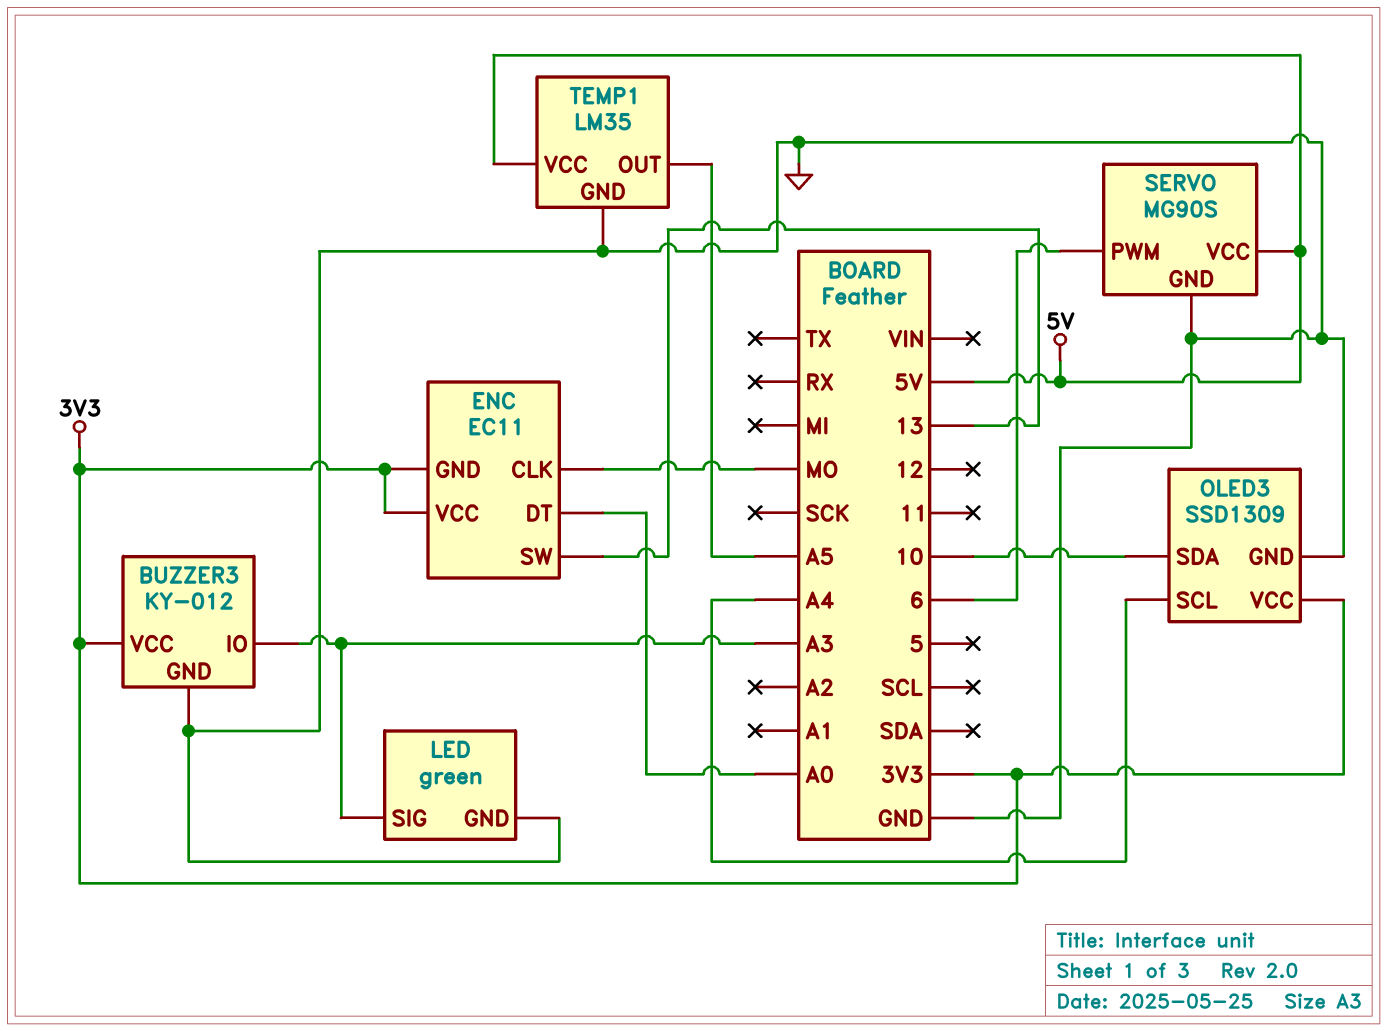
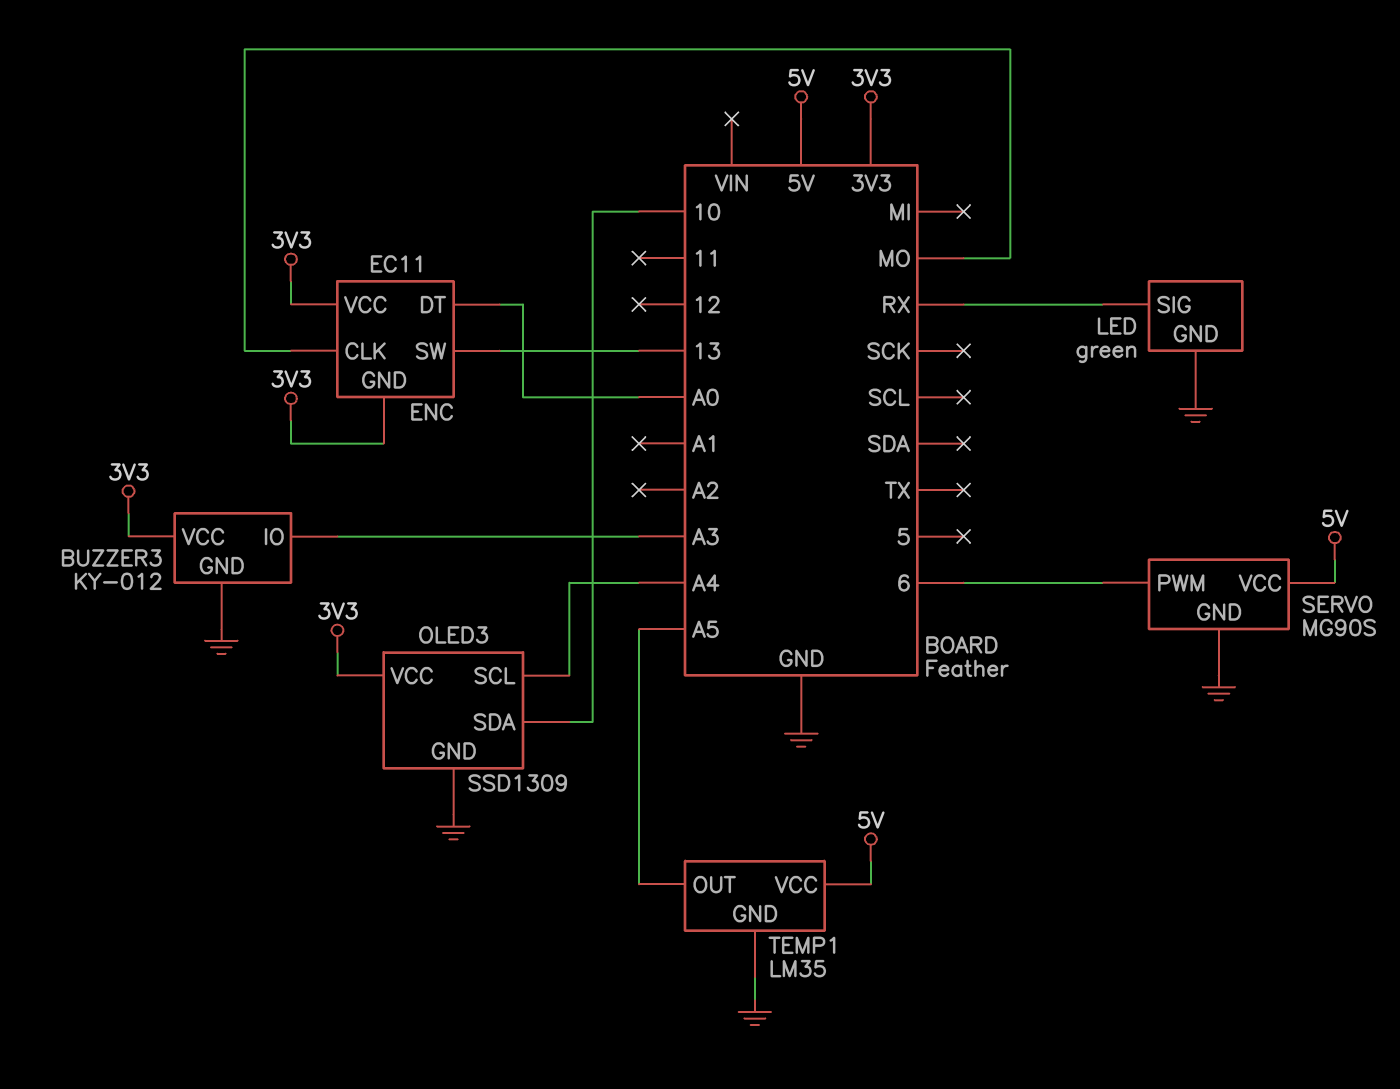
LED pin SIG: A3 -> RX

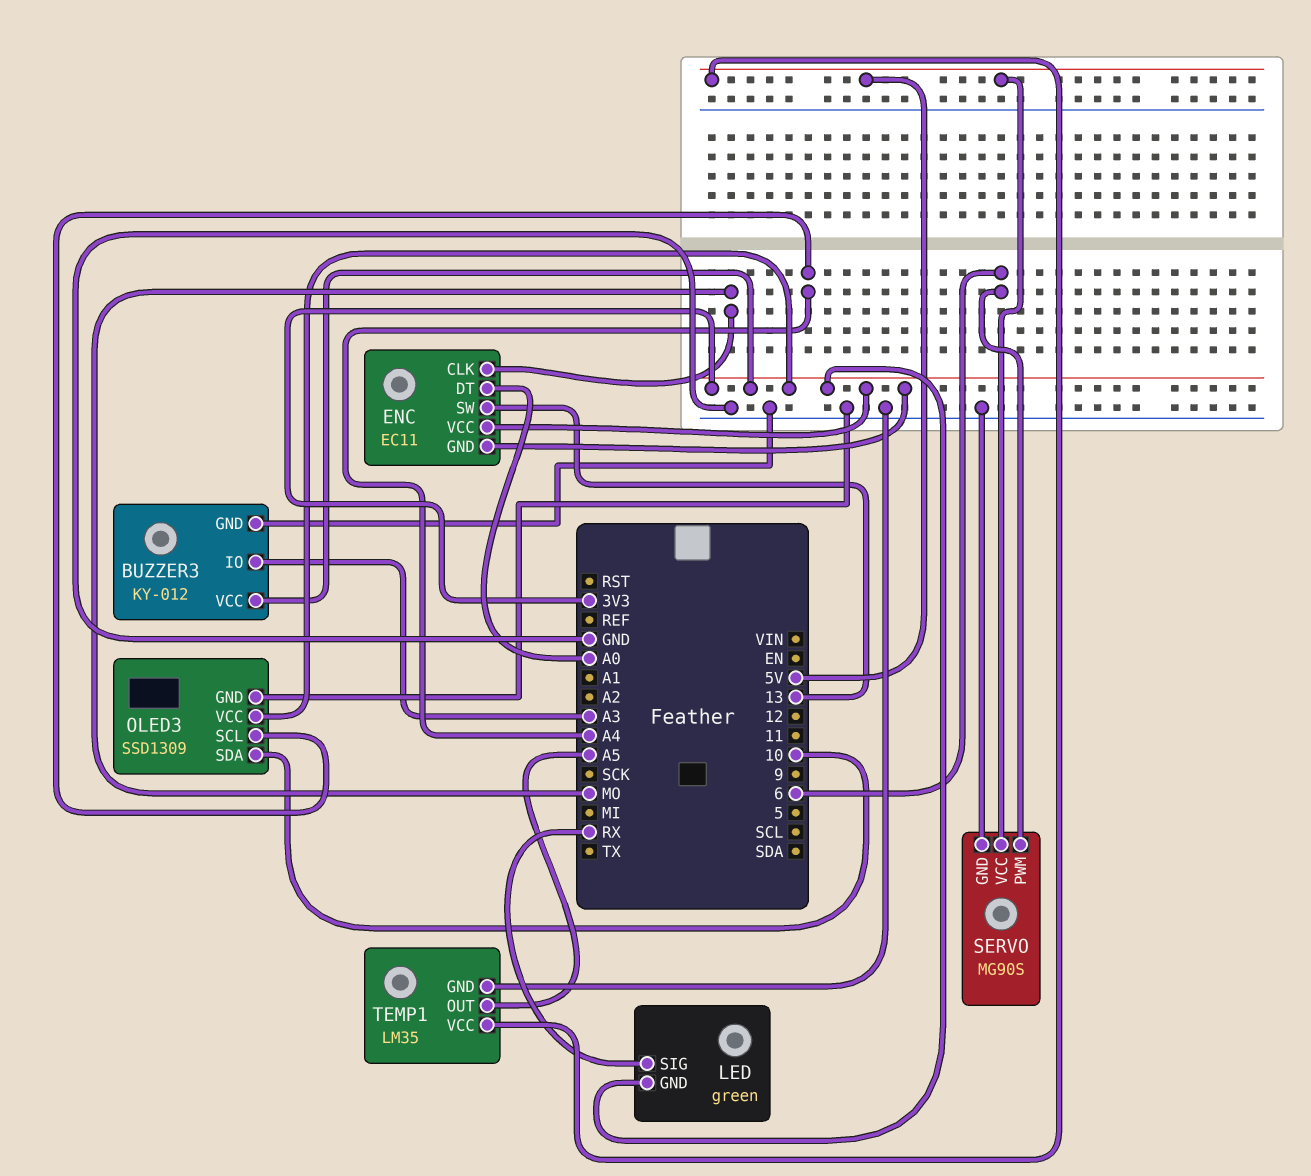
LED pin GND: GND -> 3V3

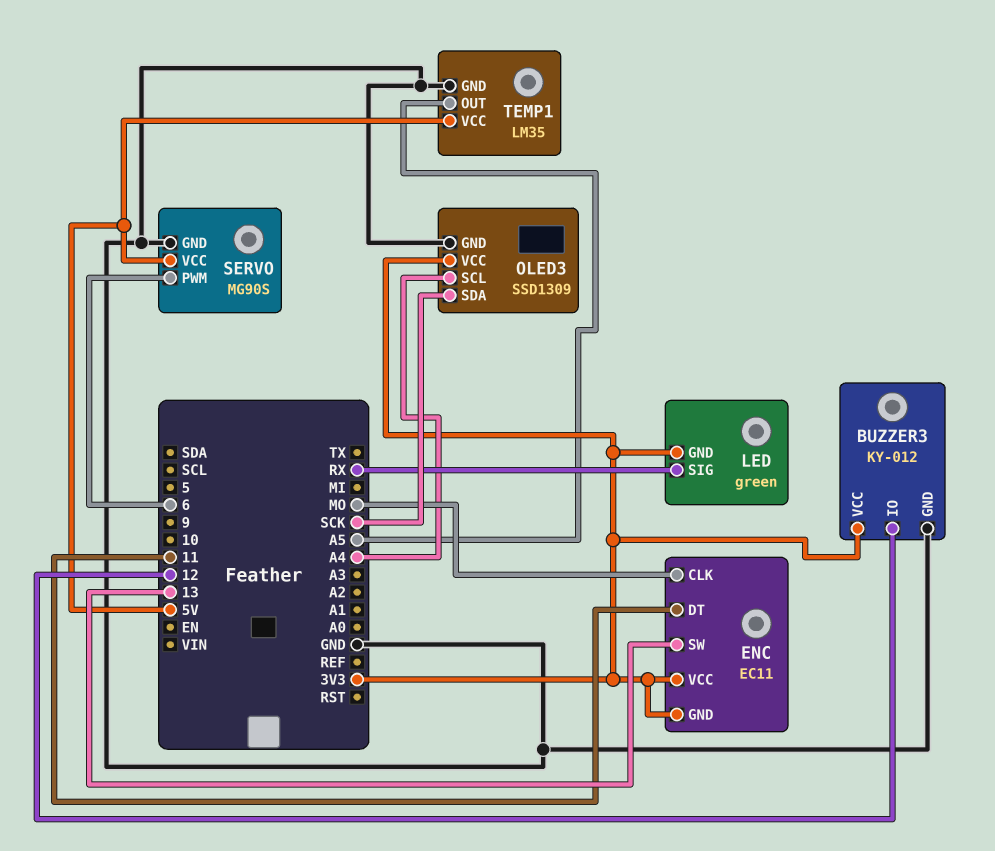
BUZZER3 pin IO: A3 -> 12
ENC pin DT: A0 -> 11
OLED3 pin SDA: 10 -> SCK

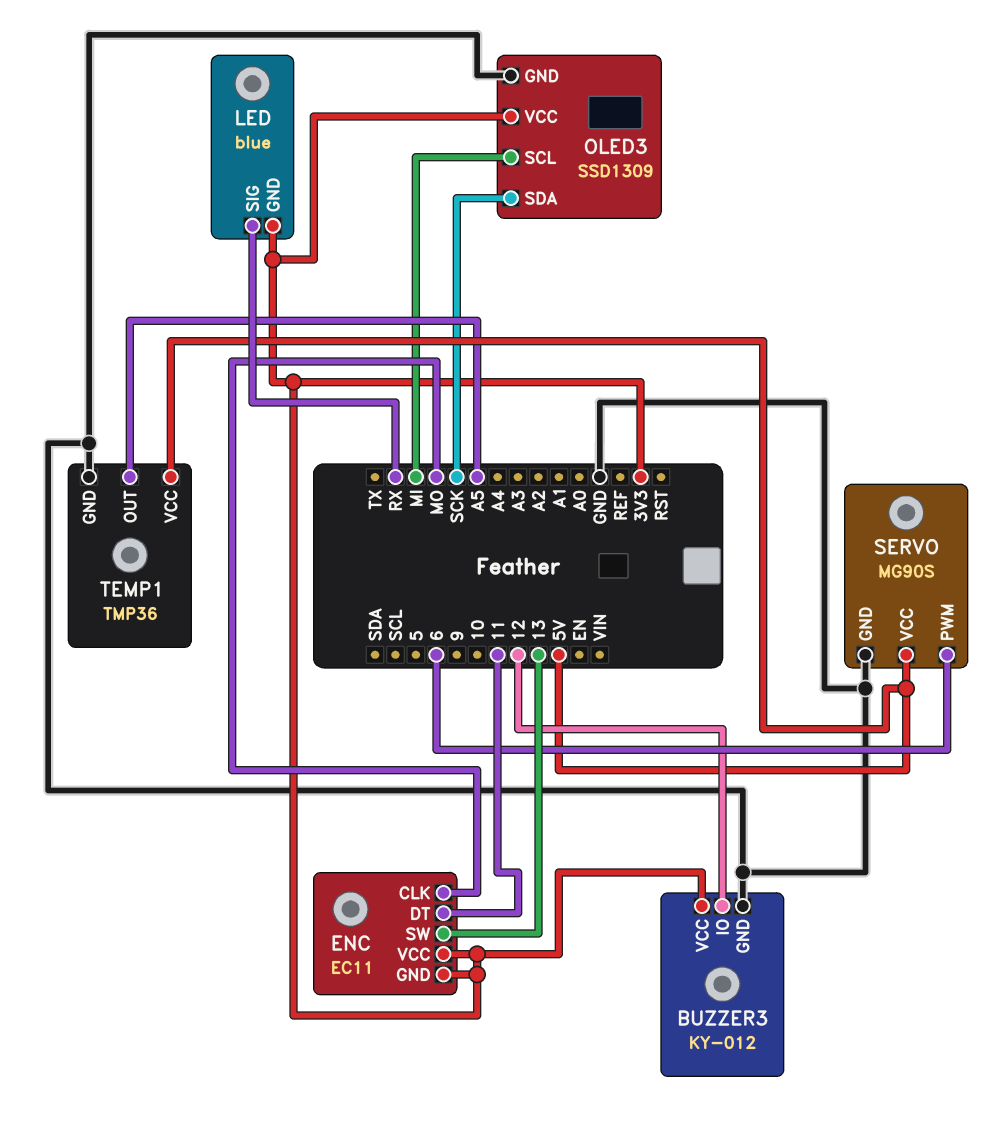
LED: green -> blue
OLED3 pin SCL: A4 -> MI
TEMP1: LM35 -> TMP36

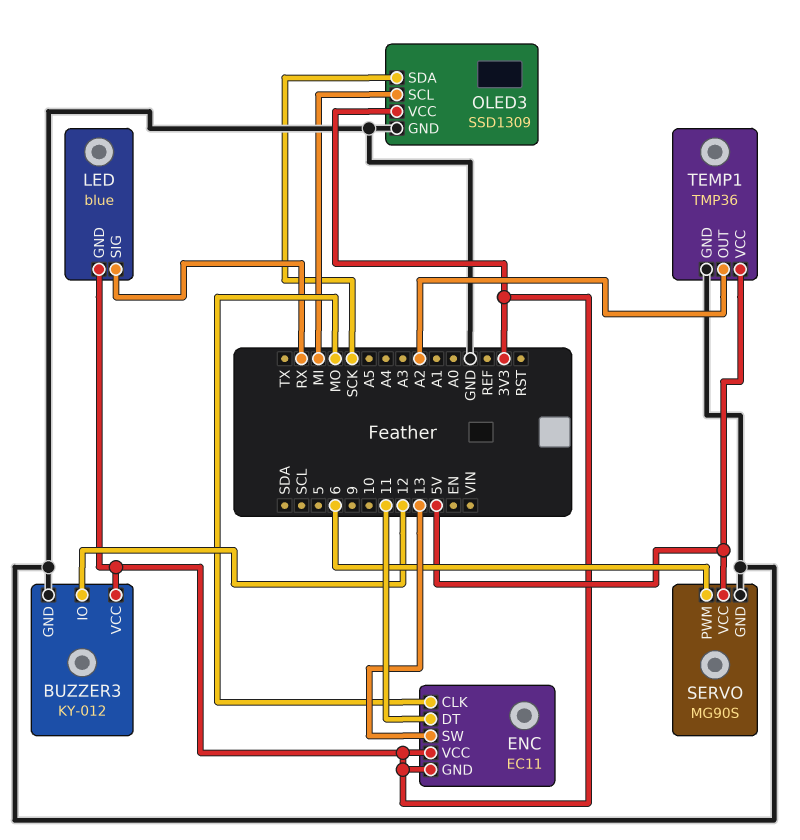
TEMP1 pin OUT: A5 -> A2

